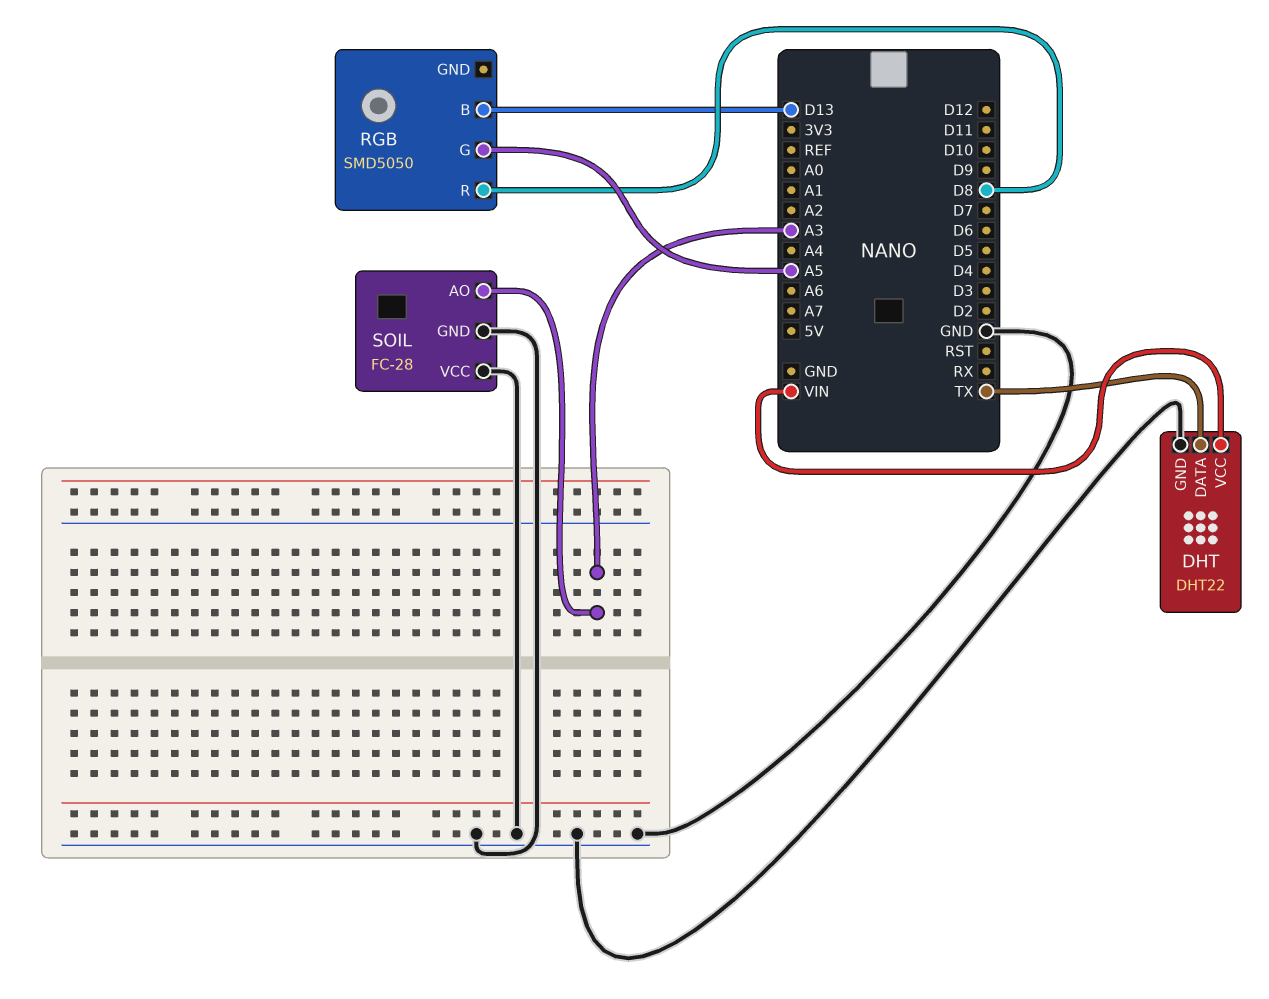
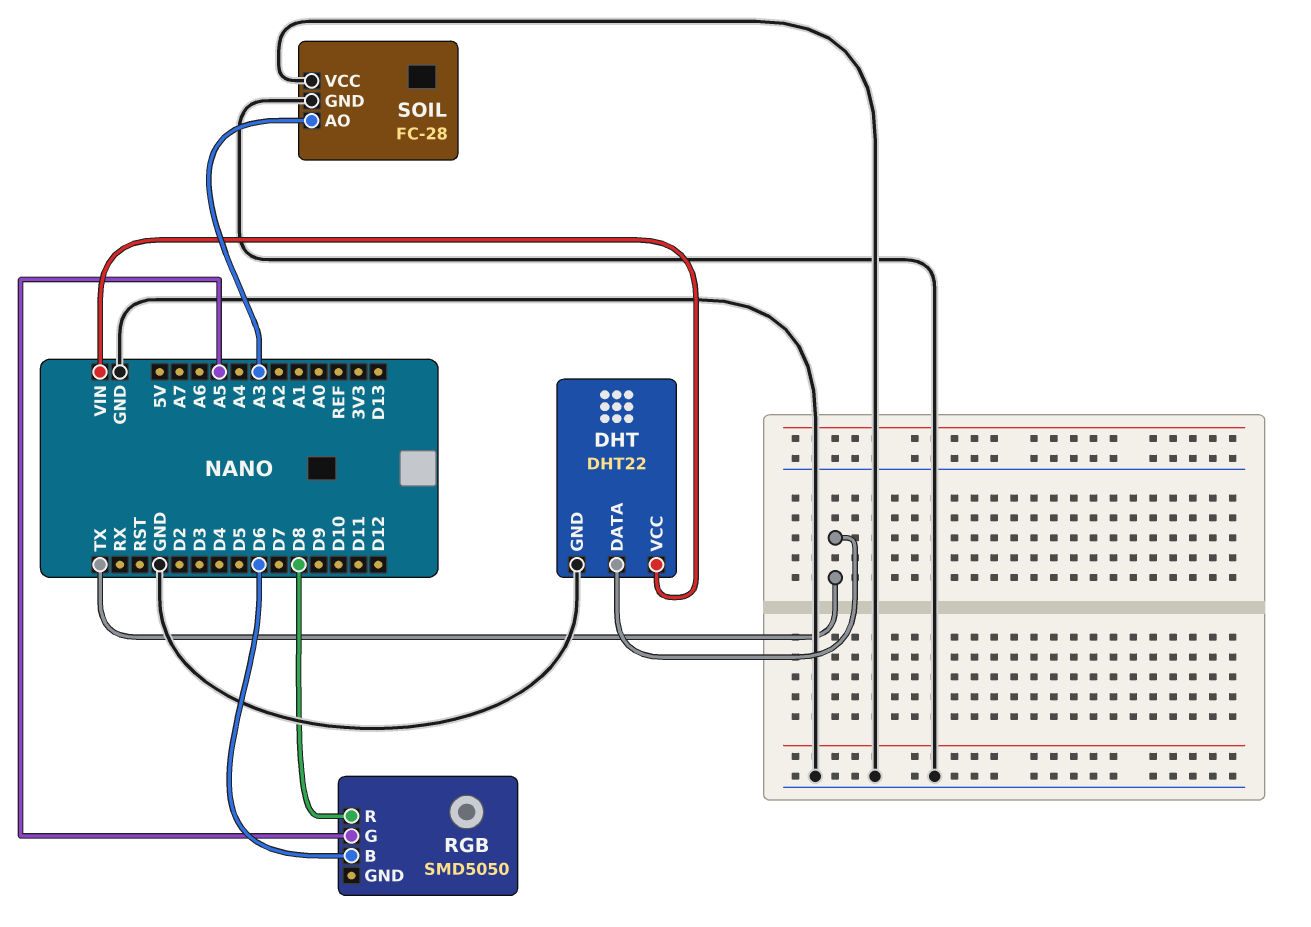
RGB pin B: D13 -> D6

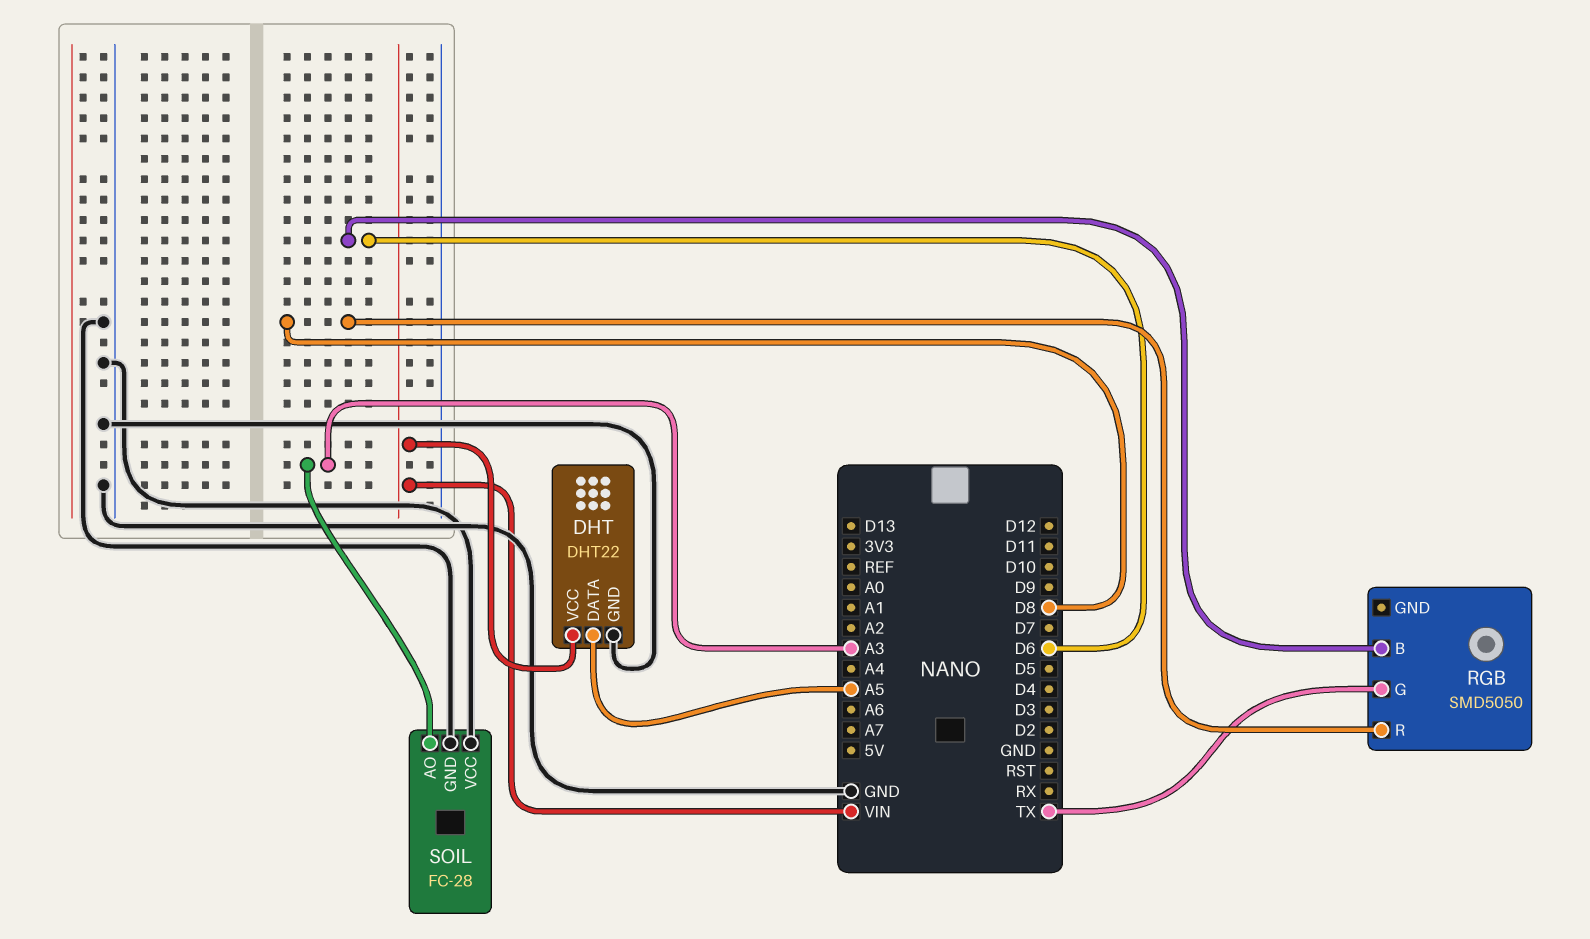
DHT pin DATA: TX -> A5
RGB pin G: A5 -> TX

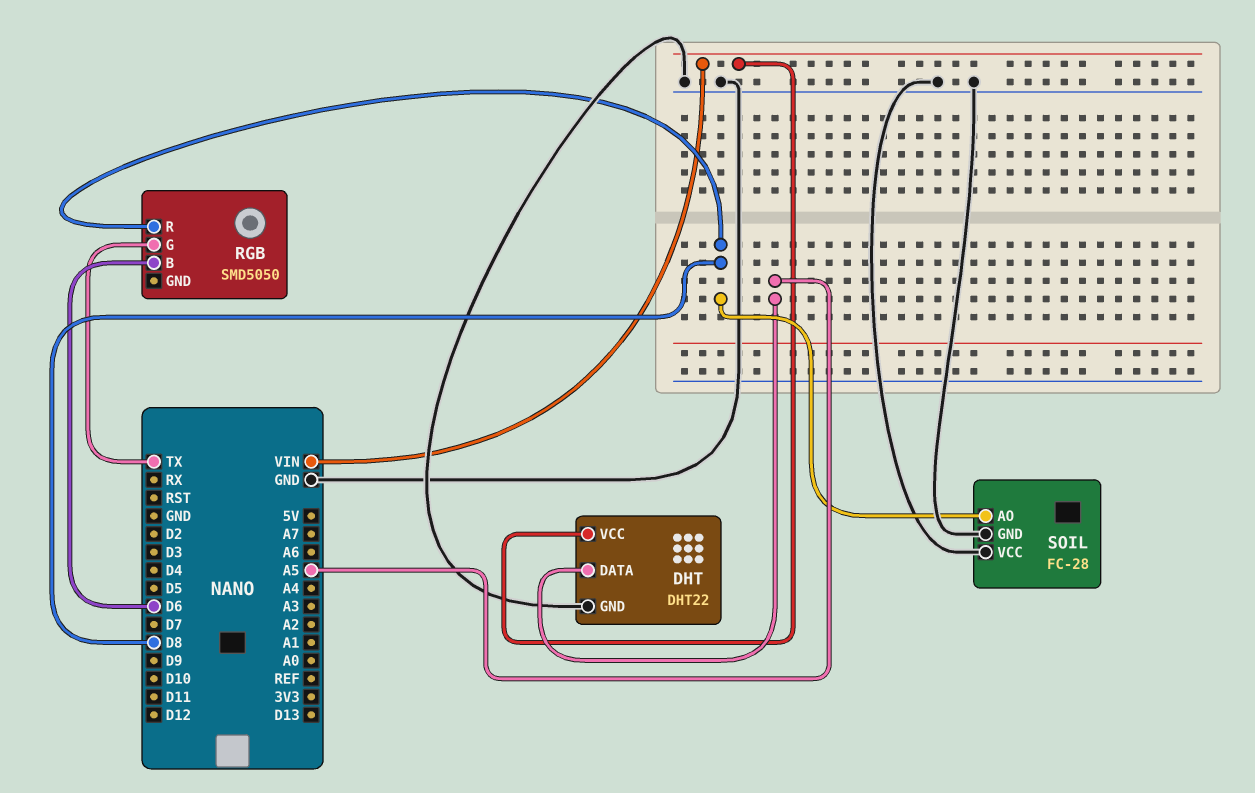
SOIL pin AO: A3 -> D8

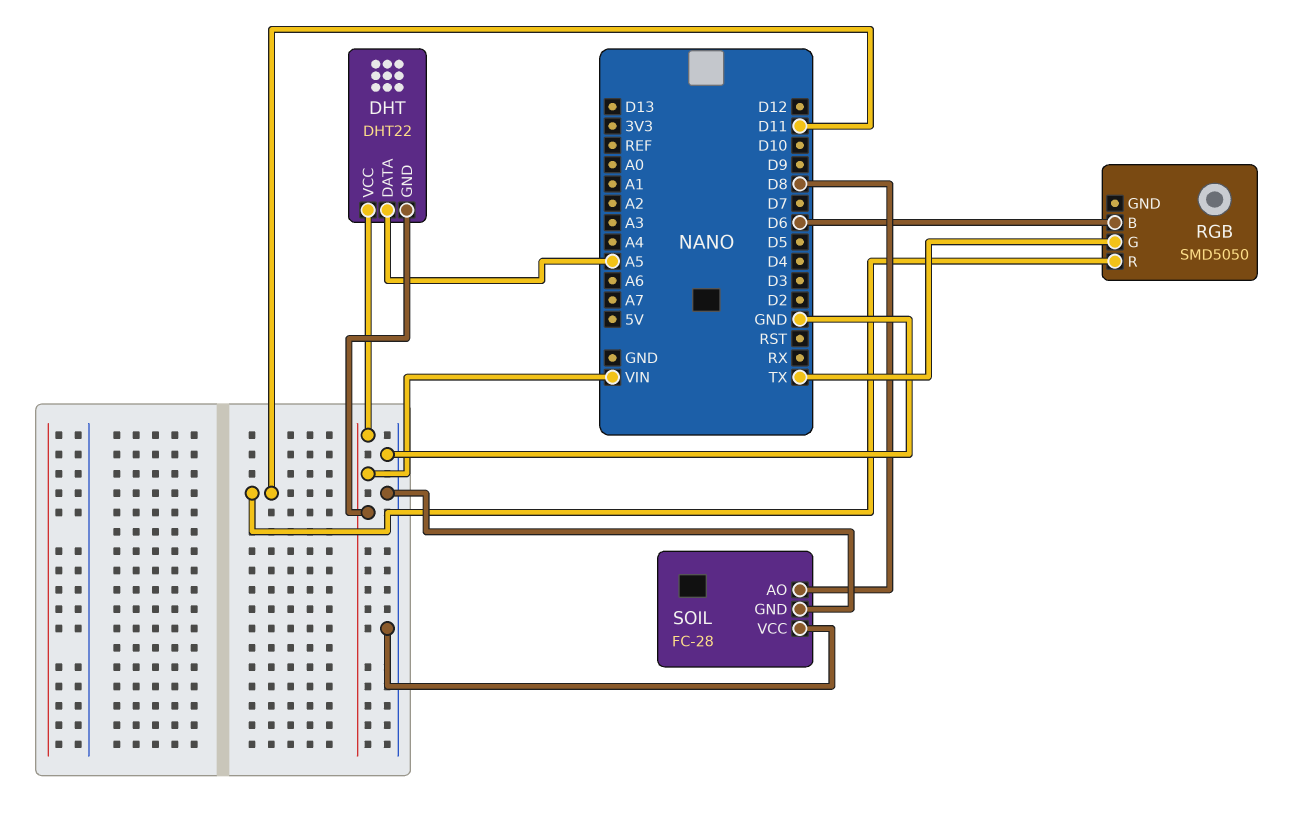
DHT pin GND: GND -> VIN
RGB pin R: D8 -> D11

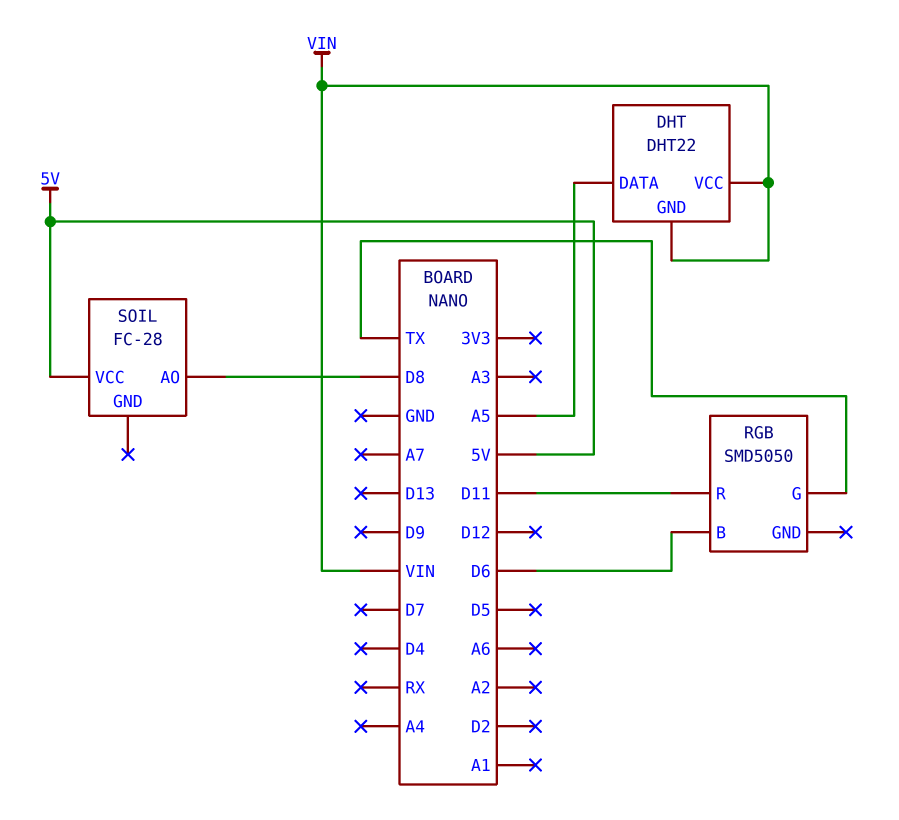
SOIL pin GND: GND -> none
SOIL pin VCC: GND -> 5V

